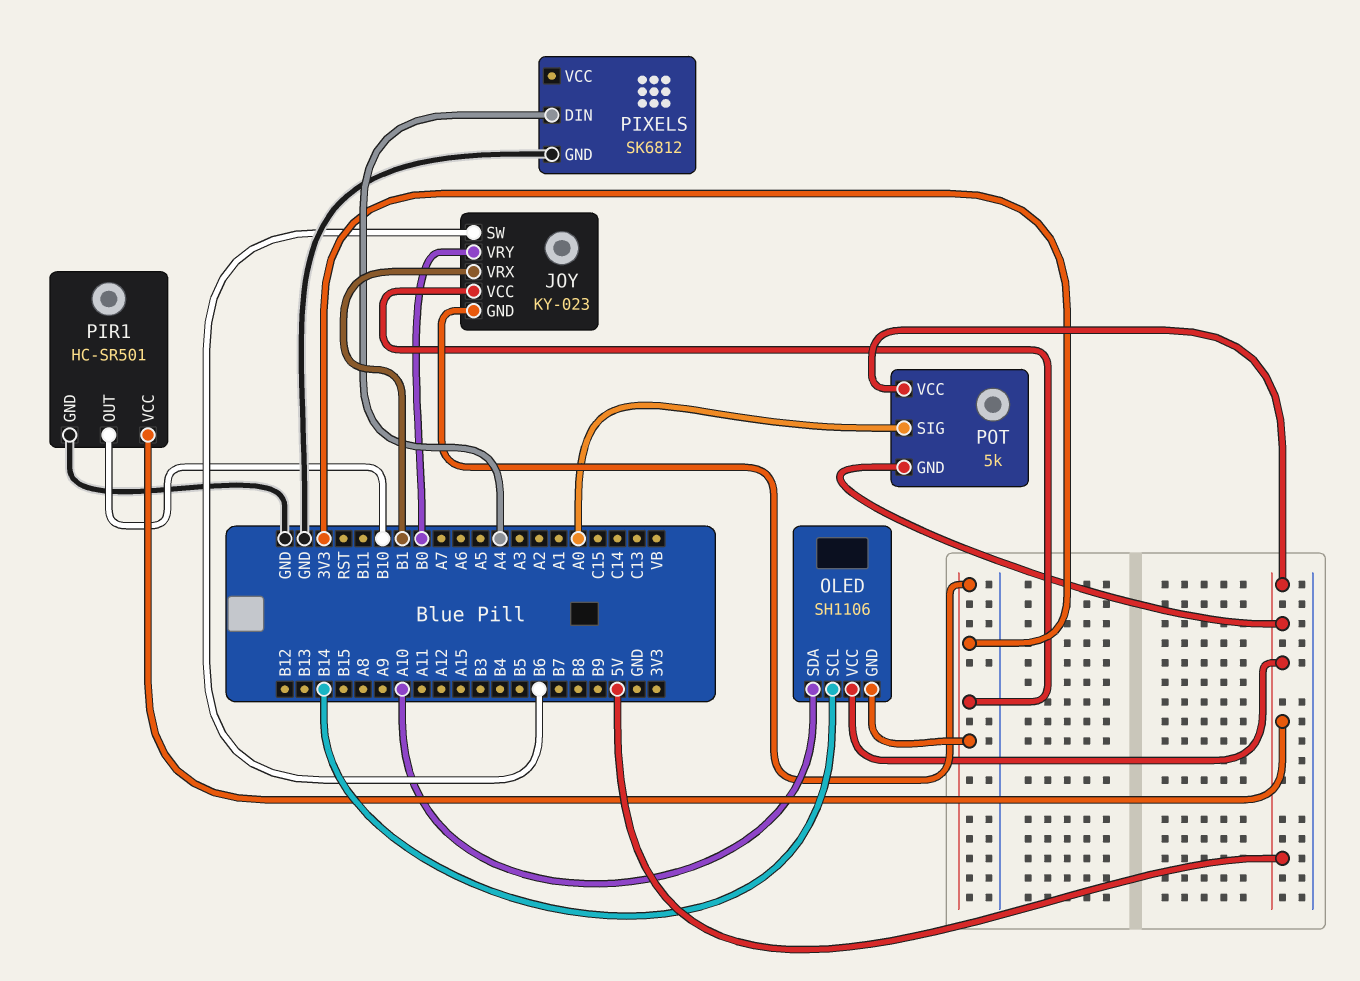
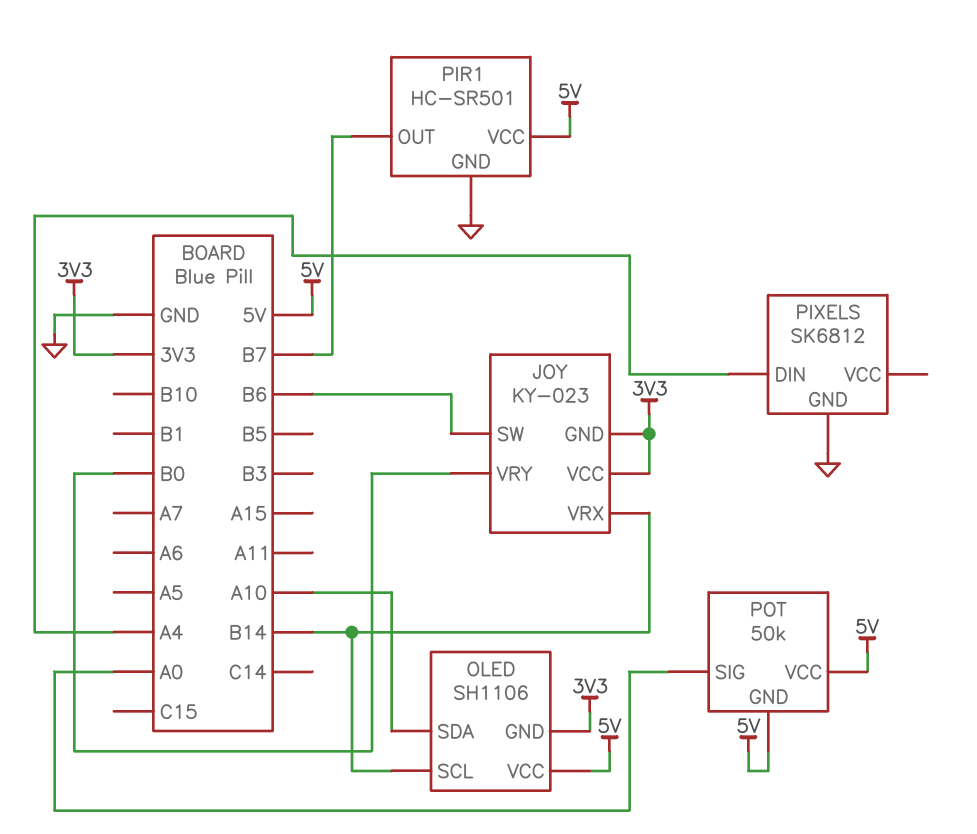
JOY pin VRX: B1 -> B14
PIR1 pin OUT: B10 -> B7
POT: 5k -> 50k

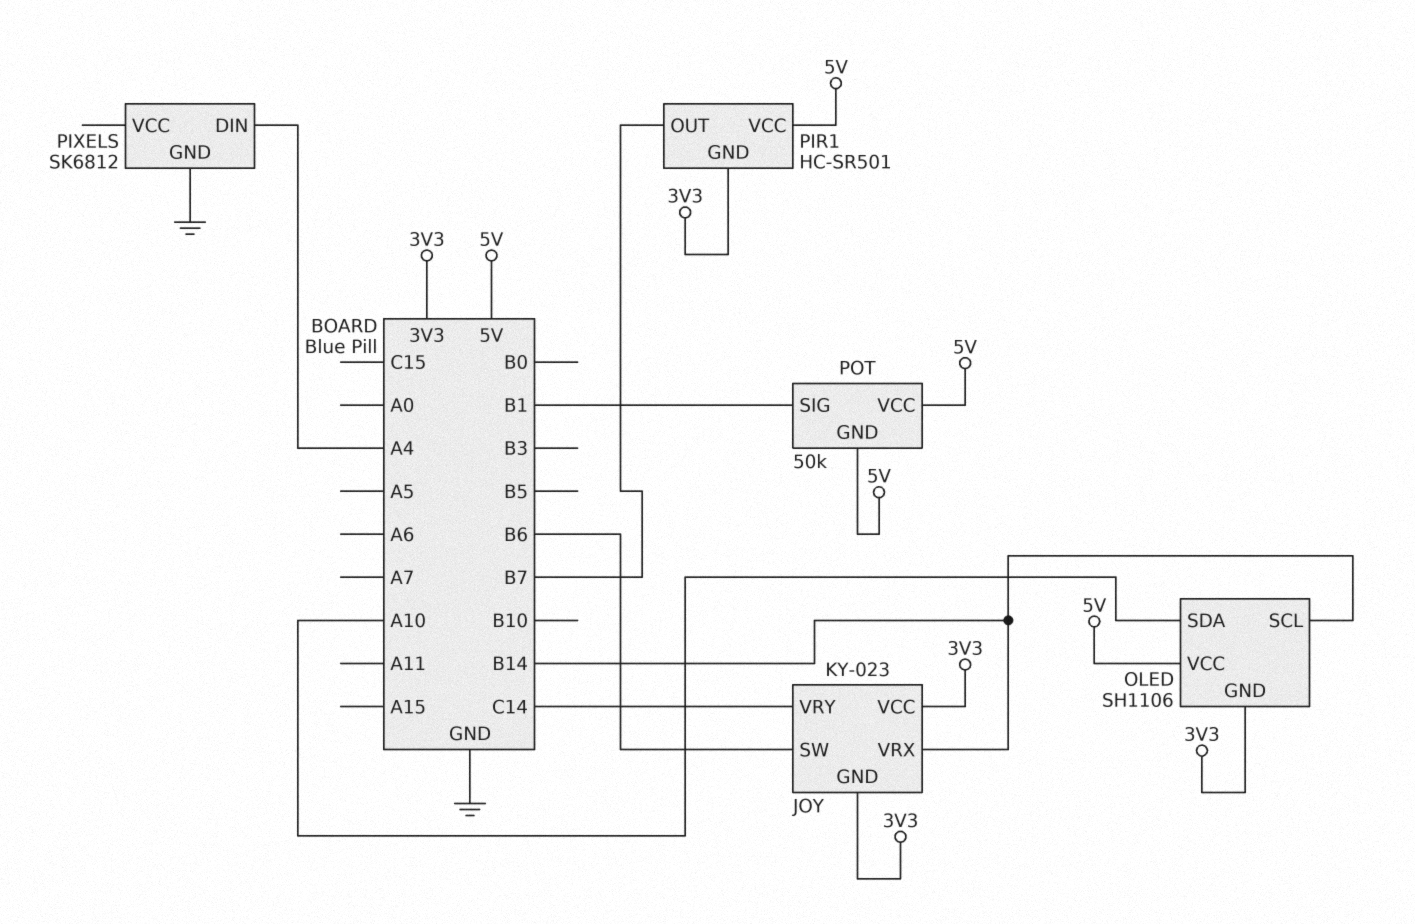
JOY pin VRY: B0 -> C14
PIR1 pin GND: GND -> 3V3
POT pin SIG: A0 -> B1

